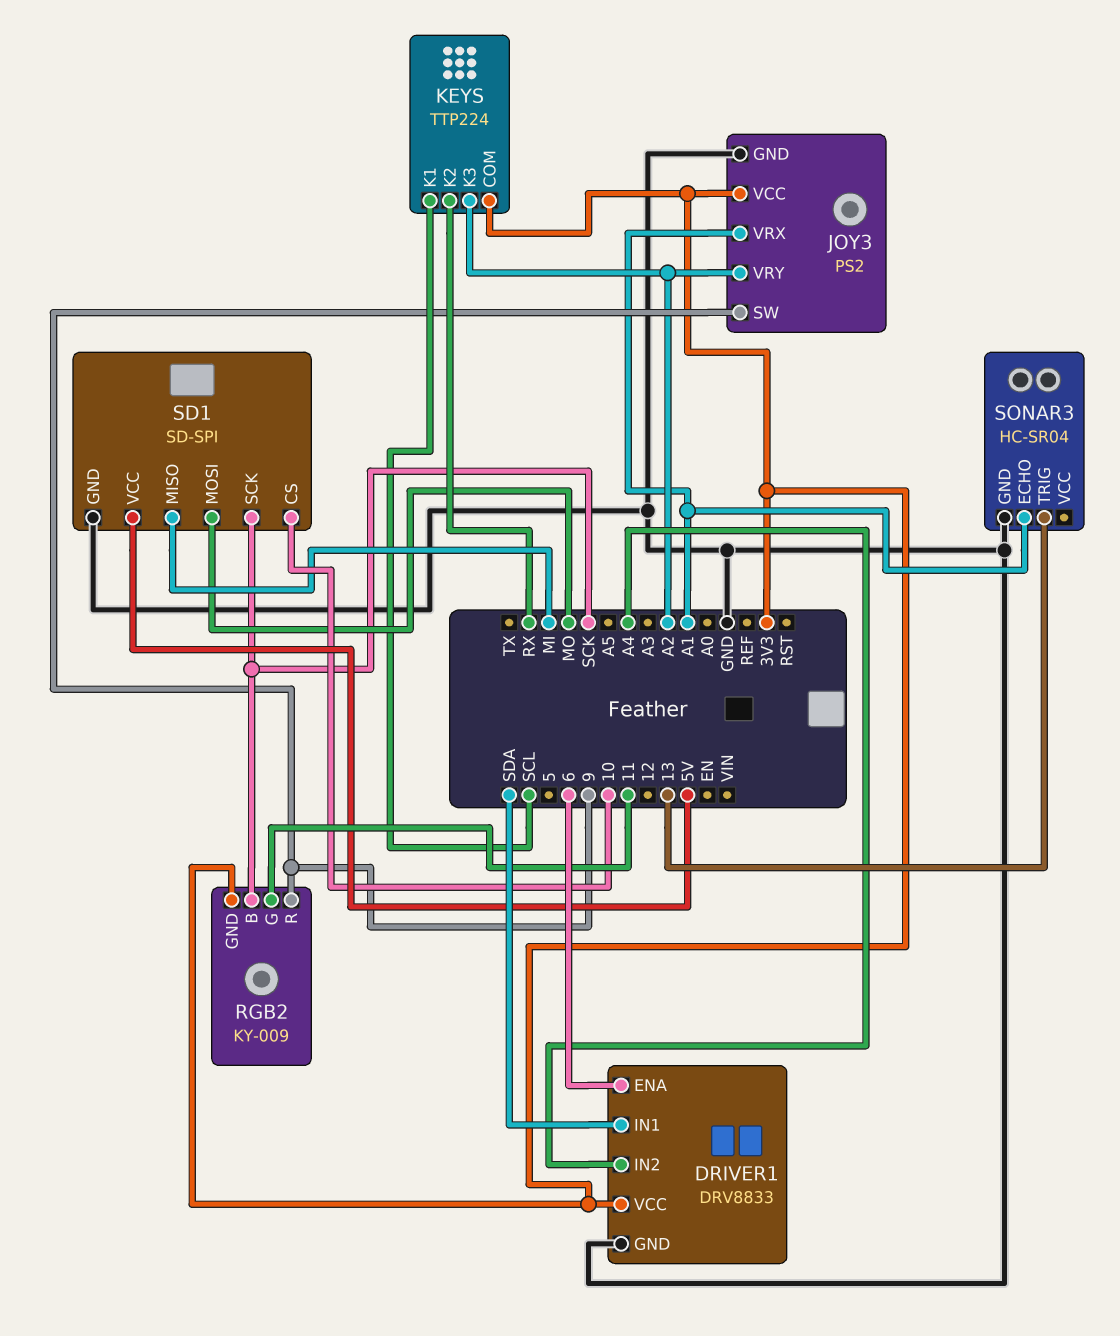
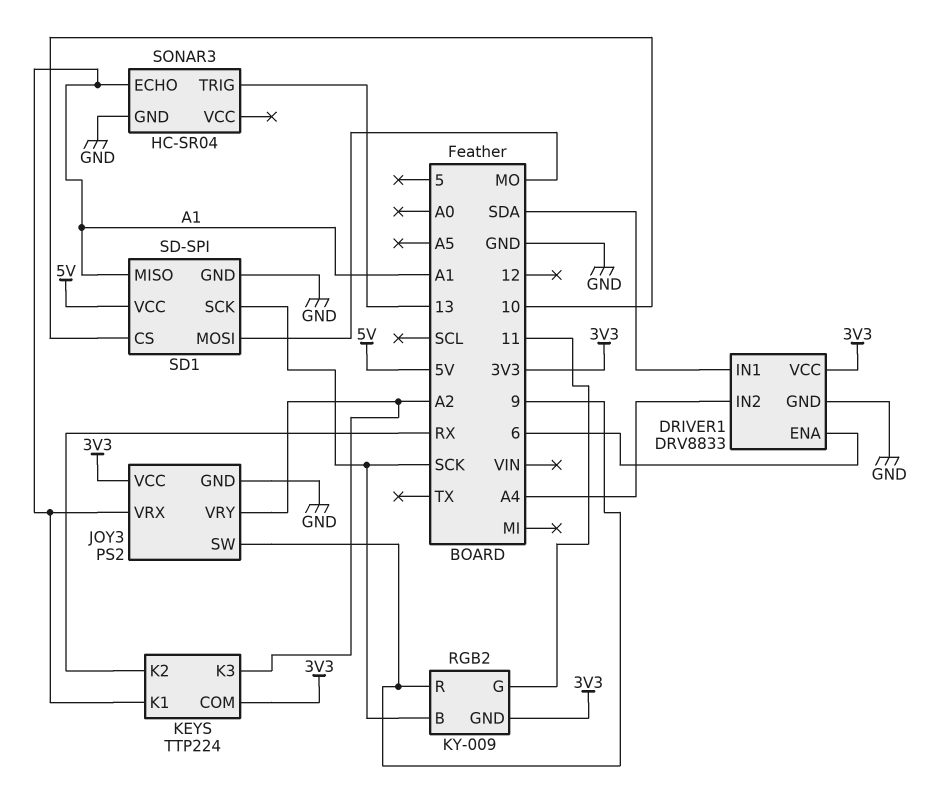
KEYS pin K1: SCL -> A1
SD1 pin MISO: MI -> A1

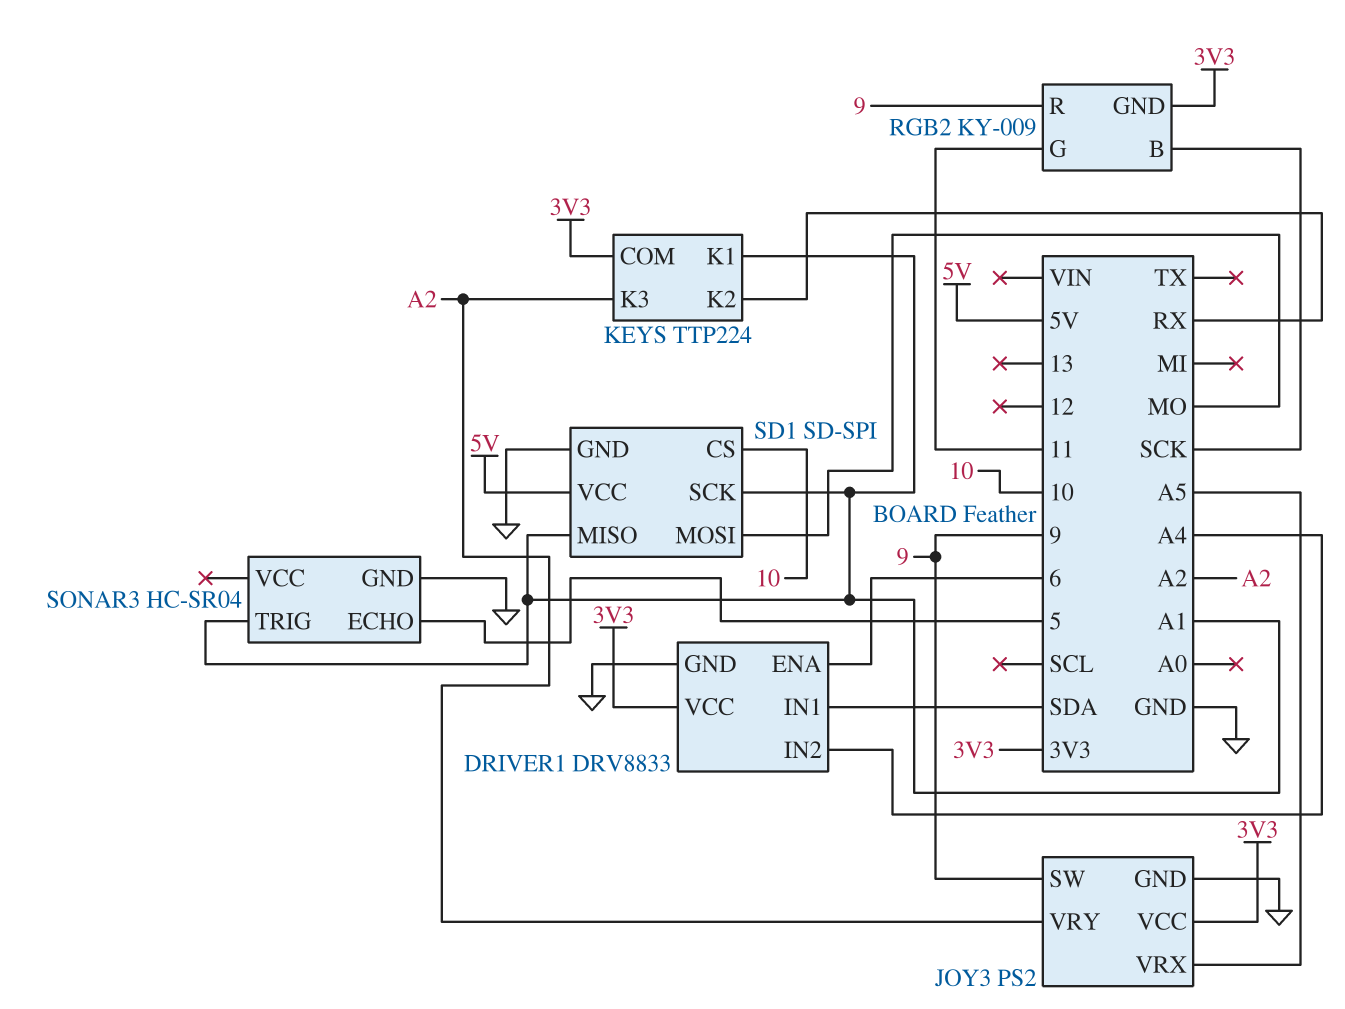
JOY3 pin VRX: A1 -> A5
SD1 pin SCK: SCK -> A1
SONAR3 pin ECHO: A1 -> 5
SONAR3 pin TRIG: 13 -> A1

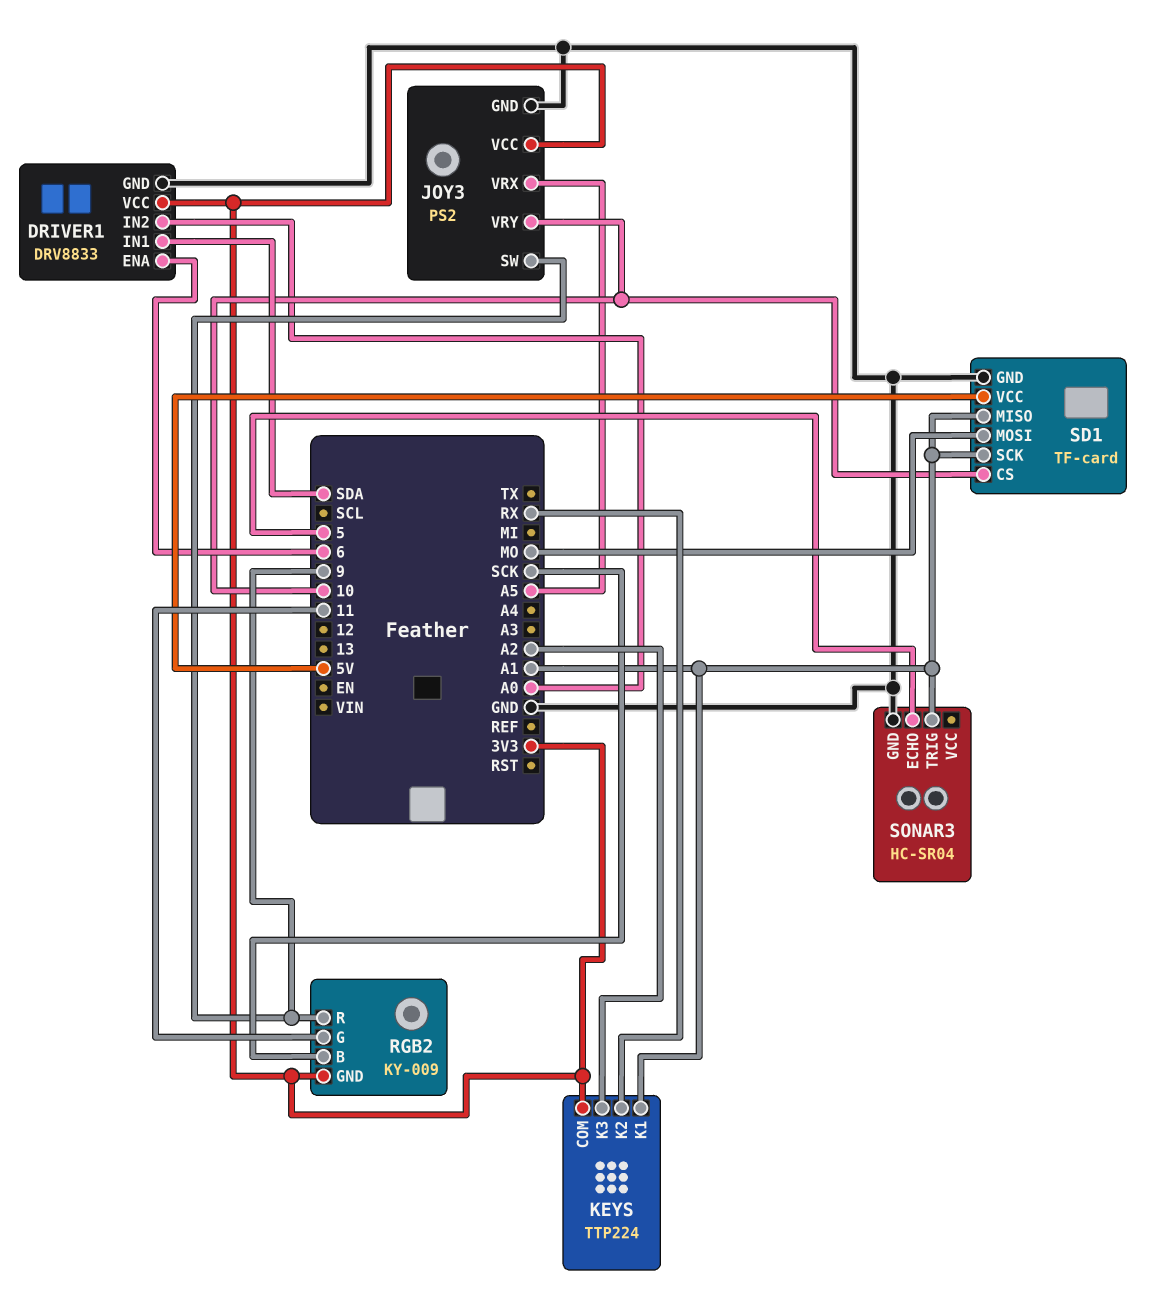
DRIVER1 pin IN2: A4 -> A0
JOY3 pin VRY: A2 -> 10
SD1: SD-SPI -> TF-card

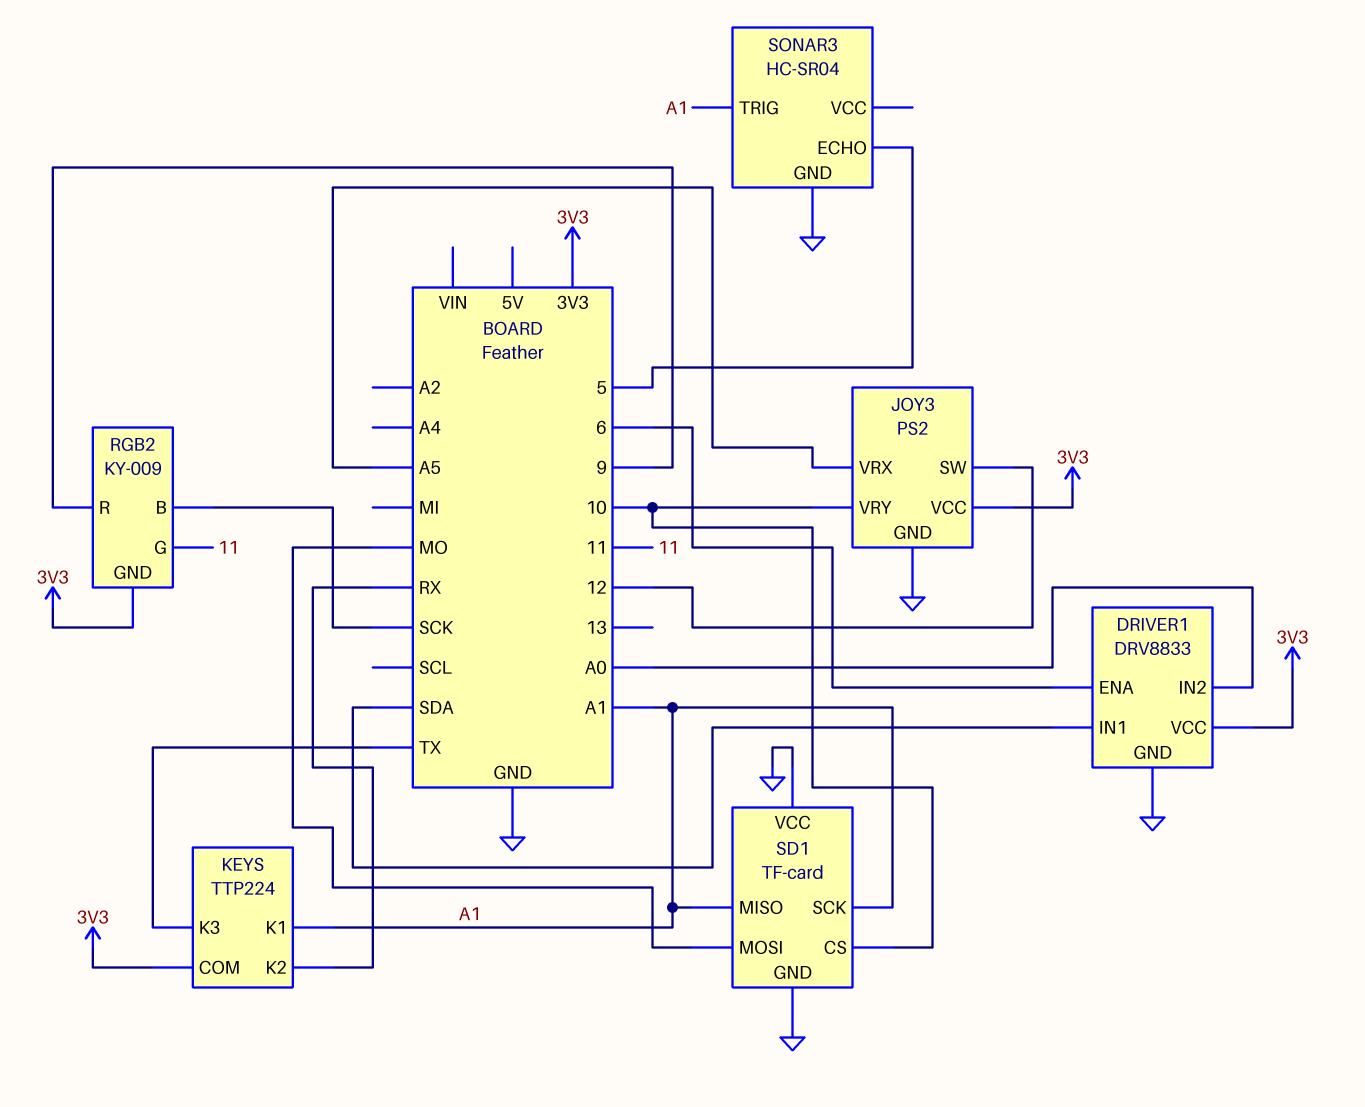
JOY3 pin SW: 9 -> 12
KEYS pin K3: A2 -> TX
SD1 pin VCC: 5V -> GND

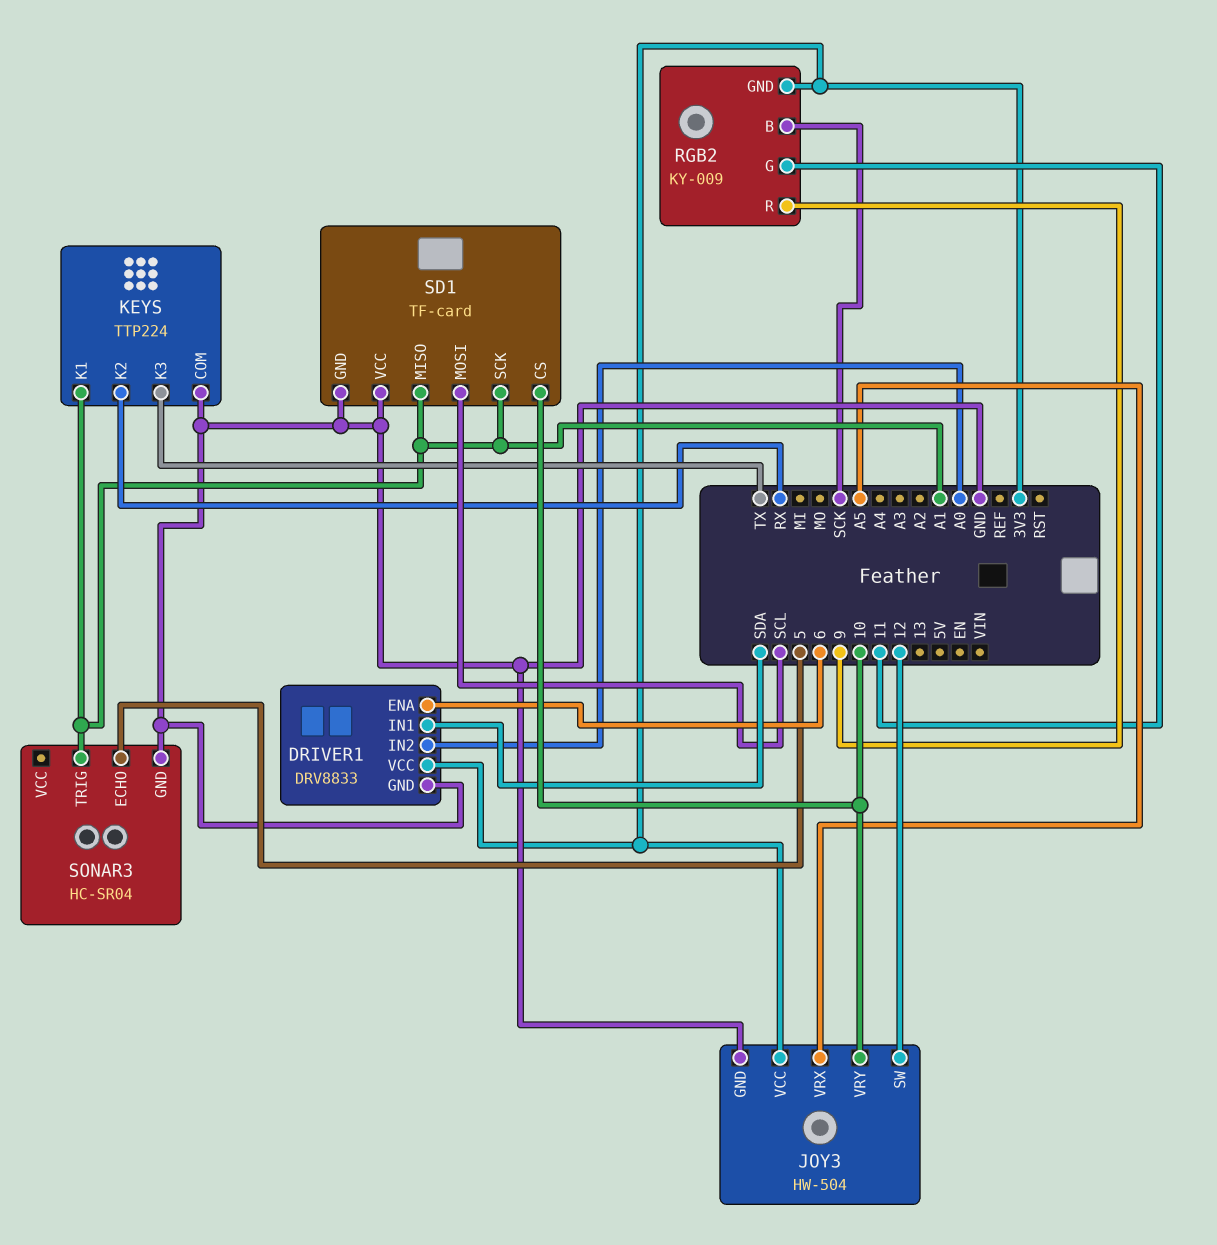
JOY3: PS2 -> HW-504
KEYS pin COM: 3V3 -> GND
SD1 pin MOSI: MO -> SCL

